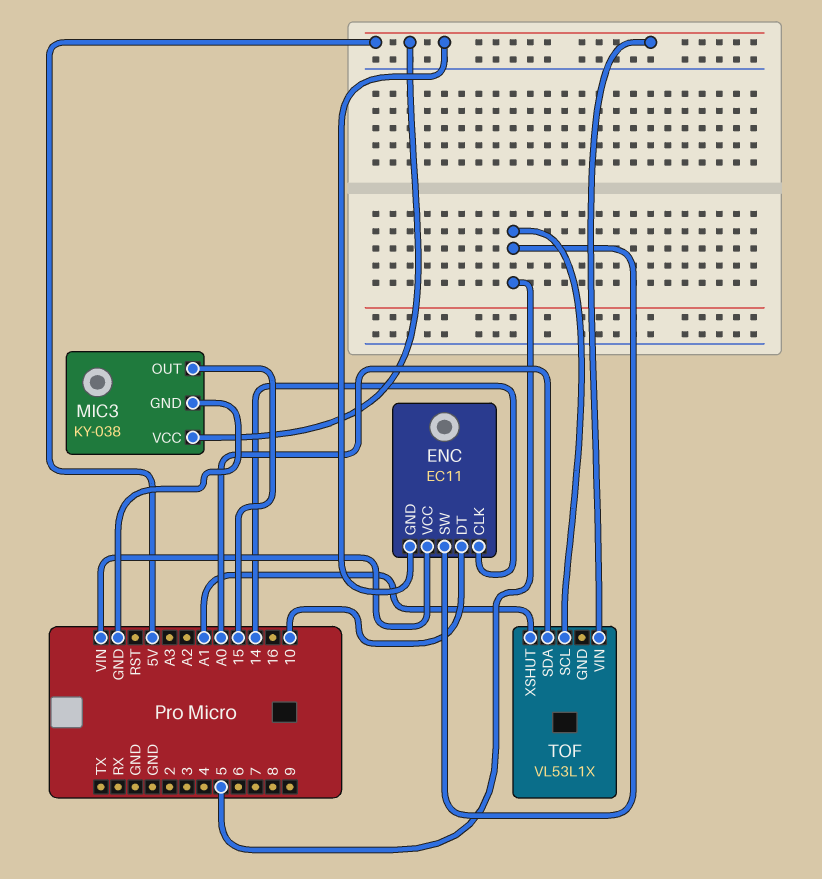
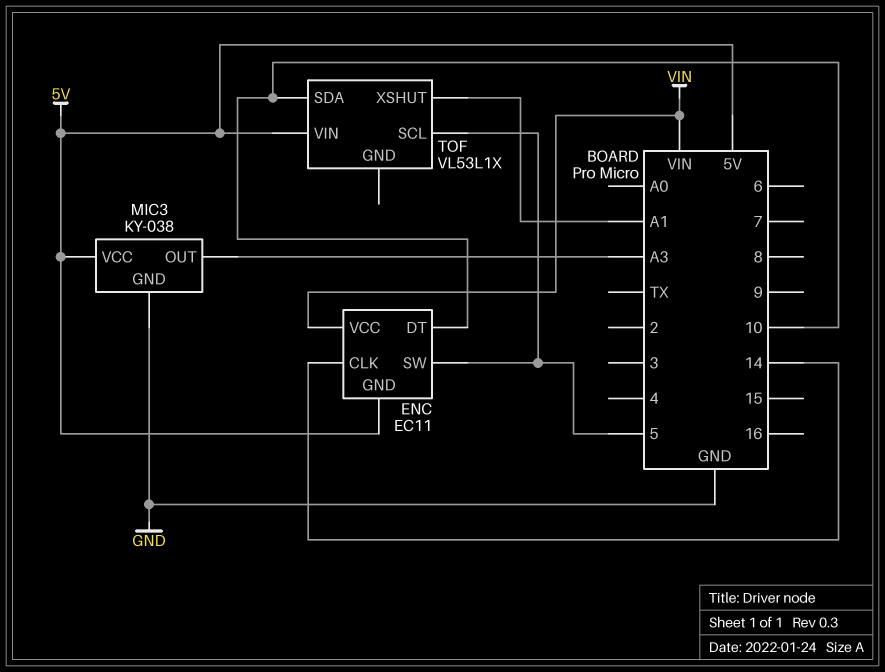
MIC3 pin OUT: 15 -> A3
TOF pin SDA: A0 -> 10

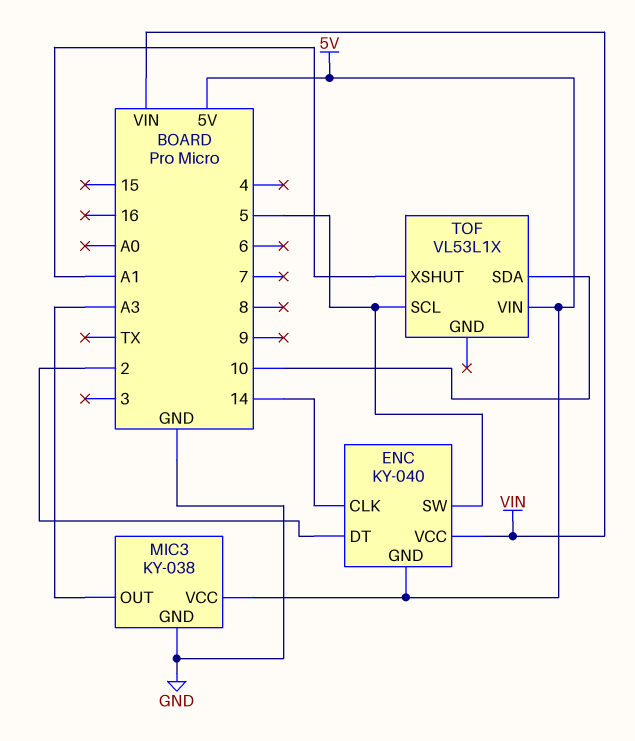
ENC: EC11 -> KY-040
ENC pin DT: 10 -> 2

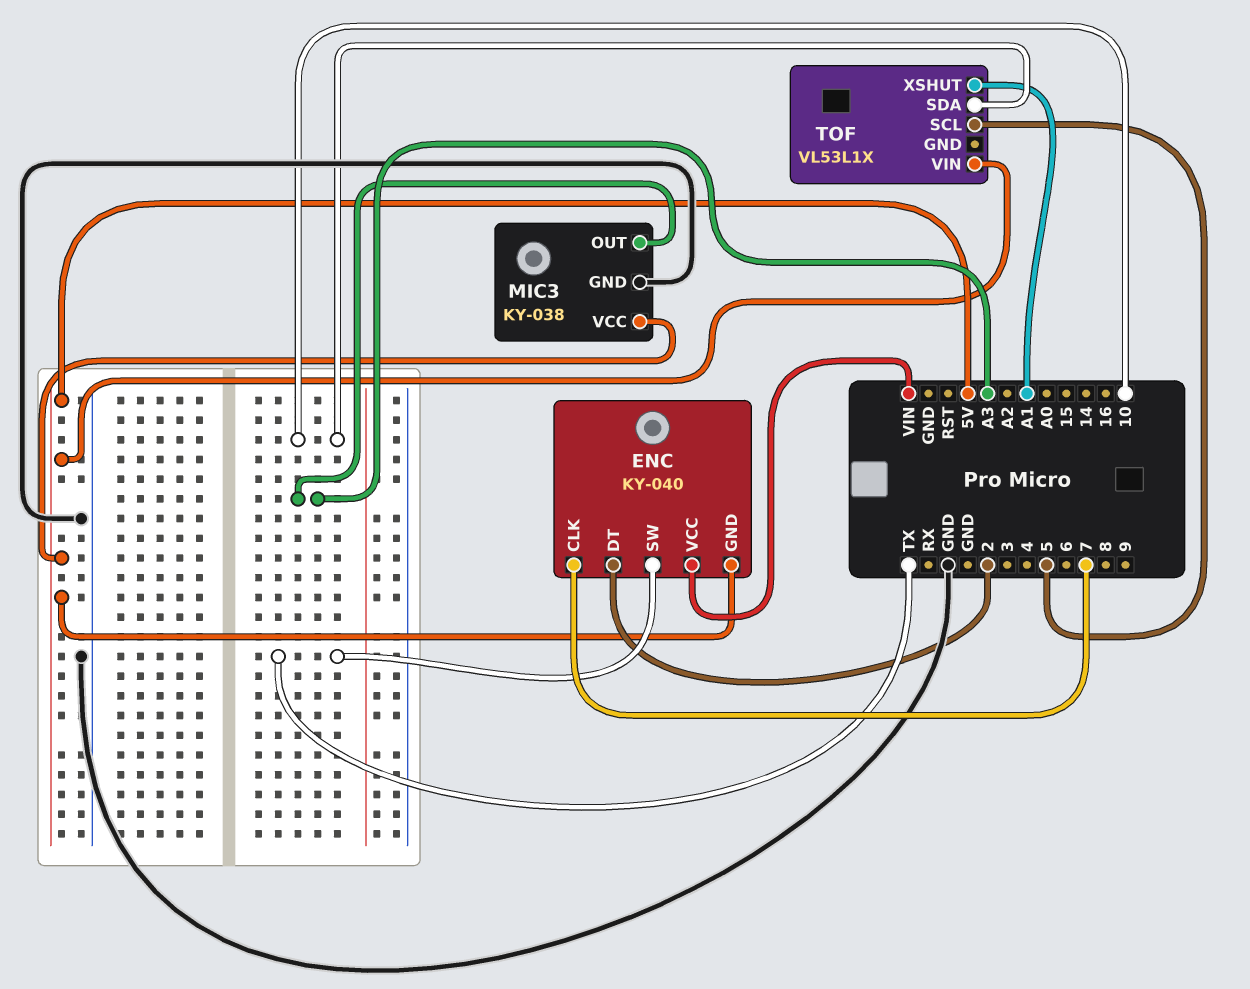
ENC pin CLK: 14 -> 7
ENC pin SW: 5 -> TX

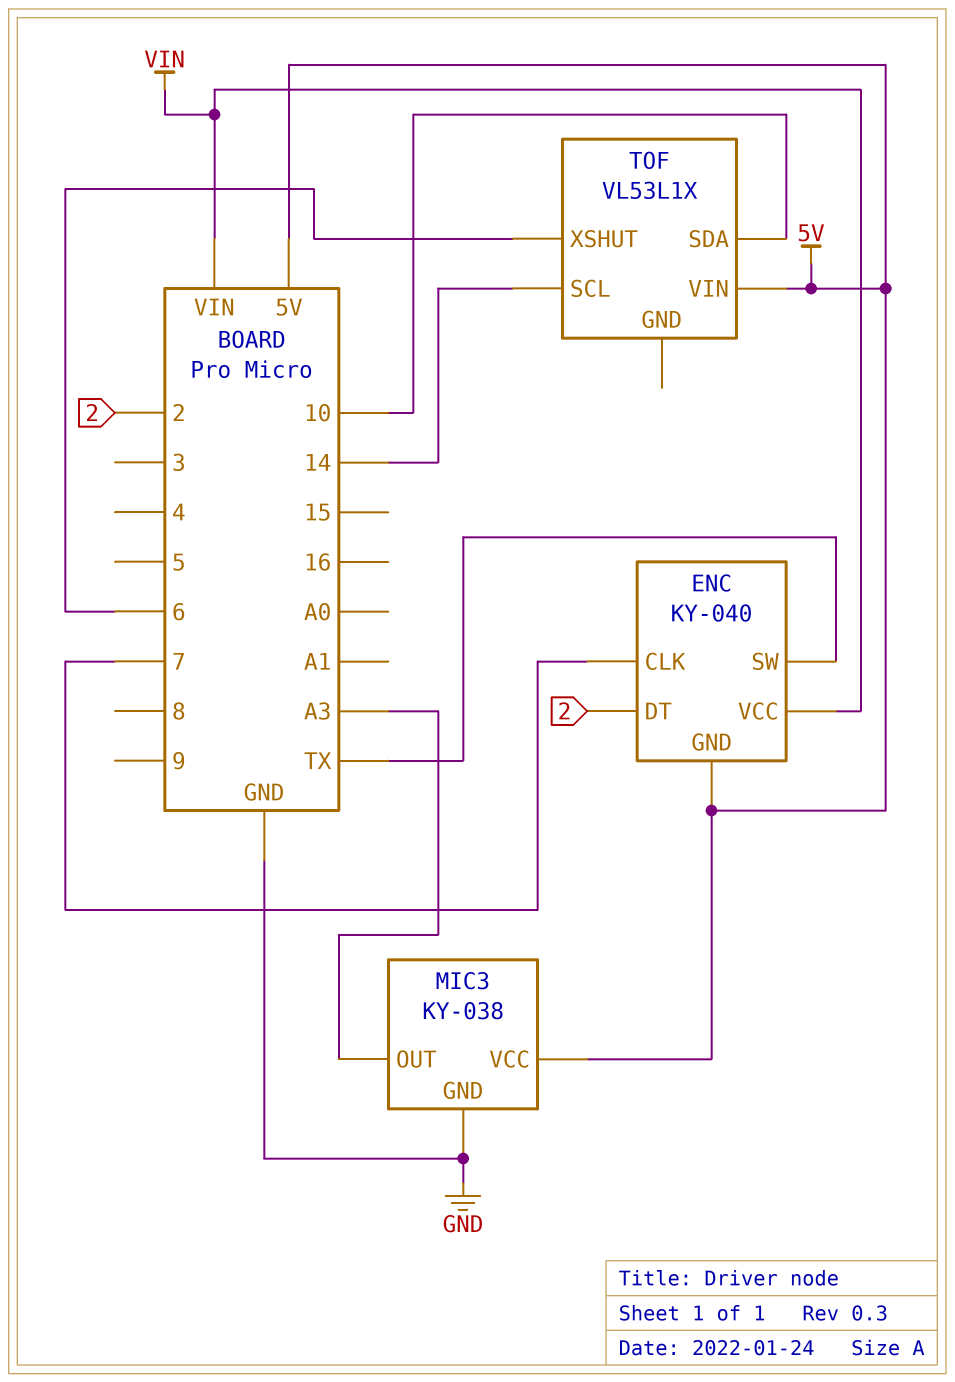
TOF pin SCL: 5 -> 14
TOF pin XSHUT: A1 -> 6

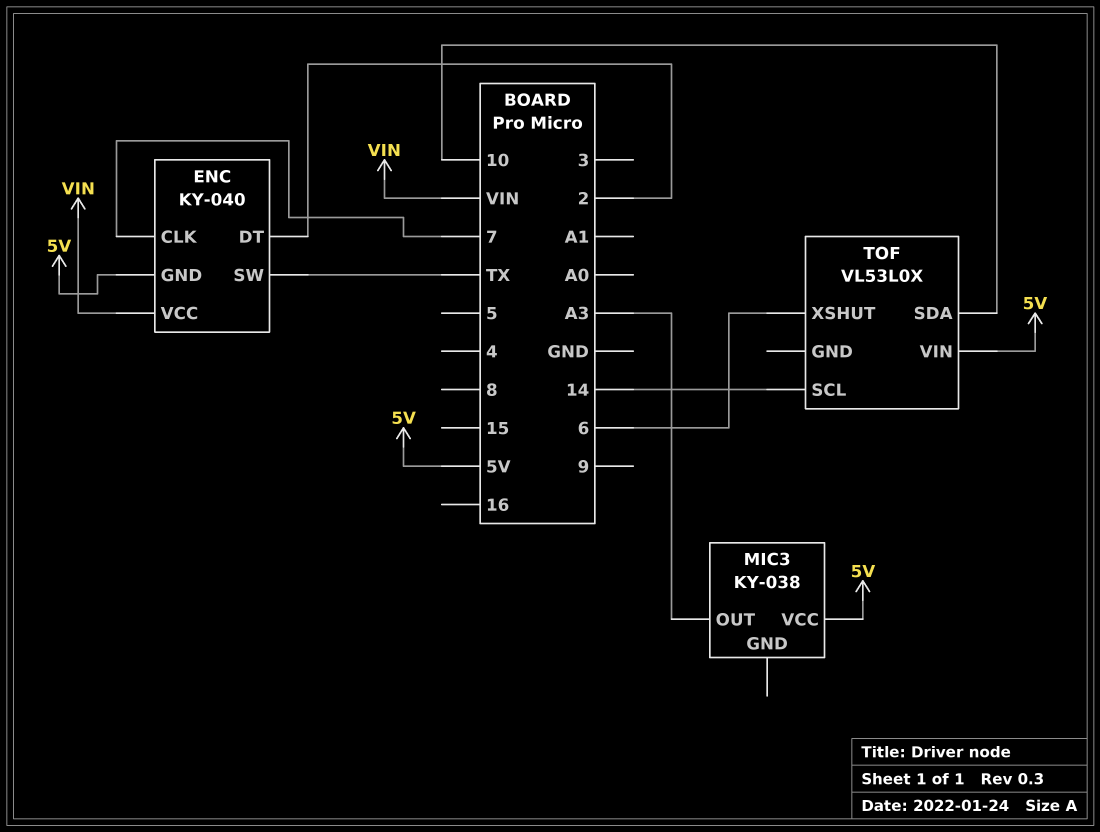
MIC3 pin GND: GND -> none
TOF: VL53L1X -> VL53L0X

